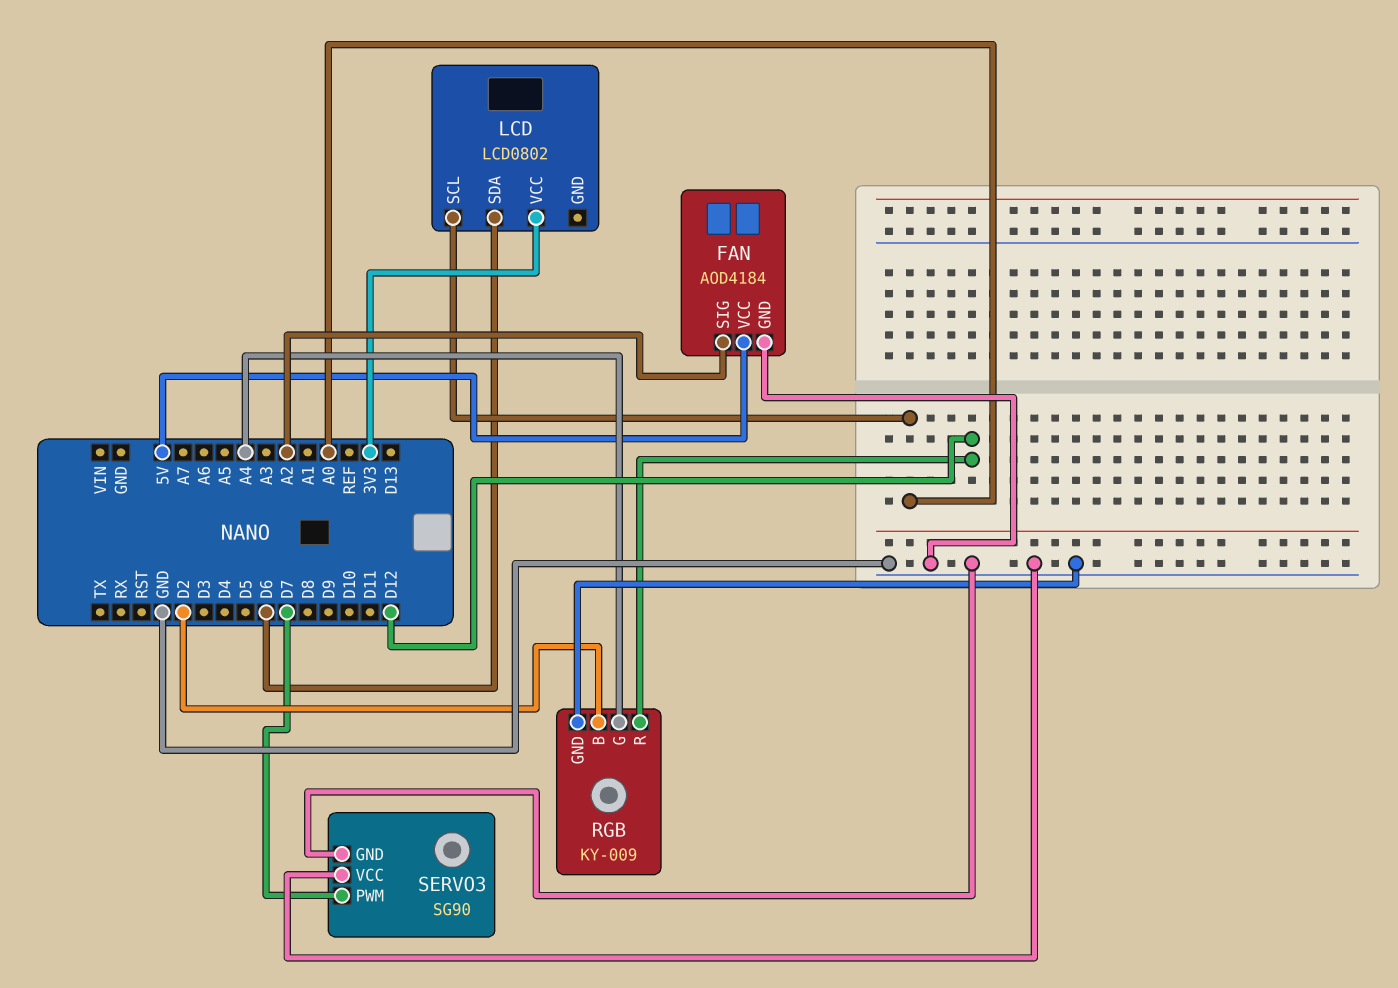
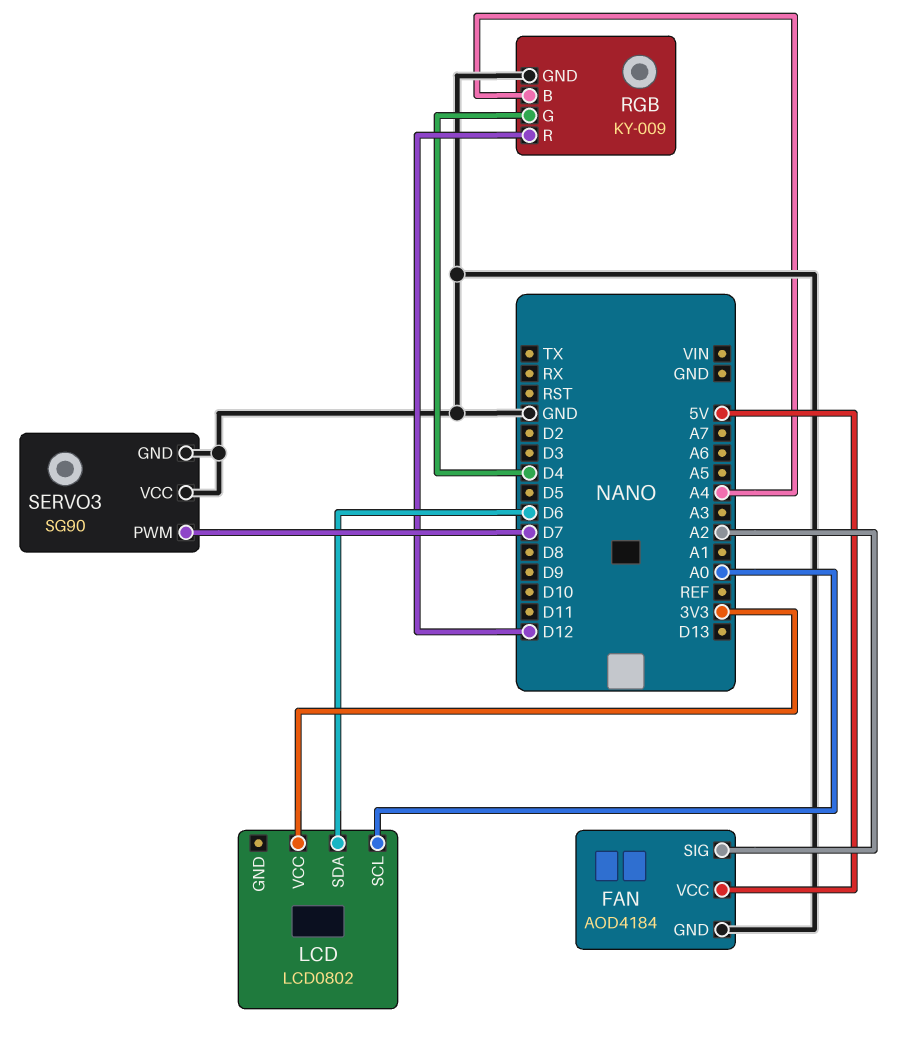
RGB pin B: D2 -> A4
RGB pin G: A4 -> D4

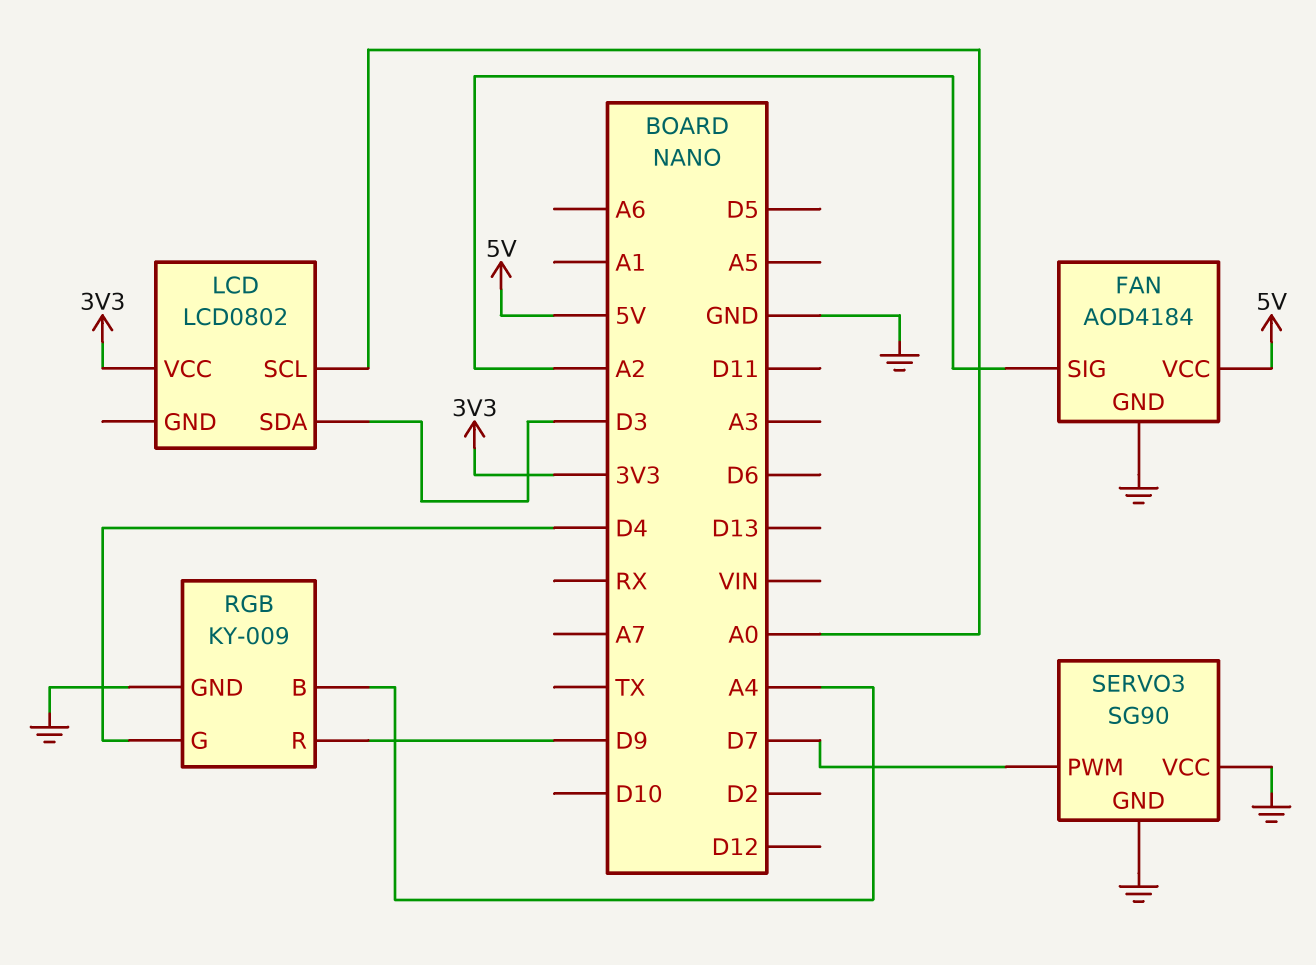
LCD pin SDA: D6 -> D3
RGB pin R: D12 -> D9

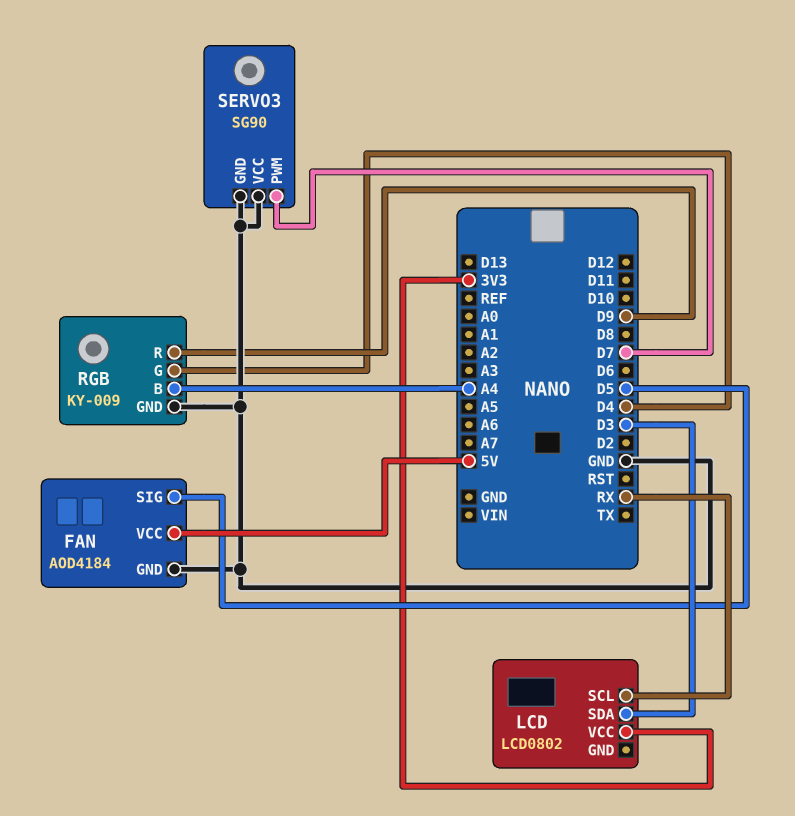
FAN pin SIG: A2 -> D5
LCD pin SCL: A0 -> RX

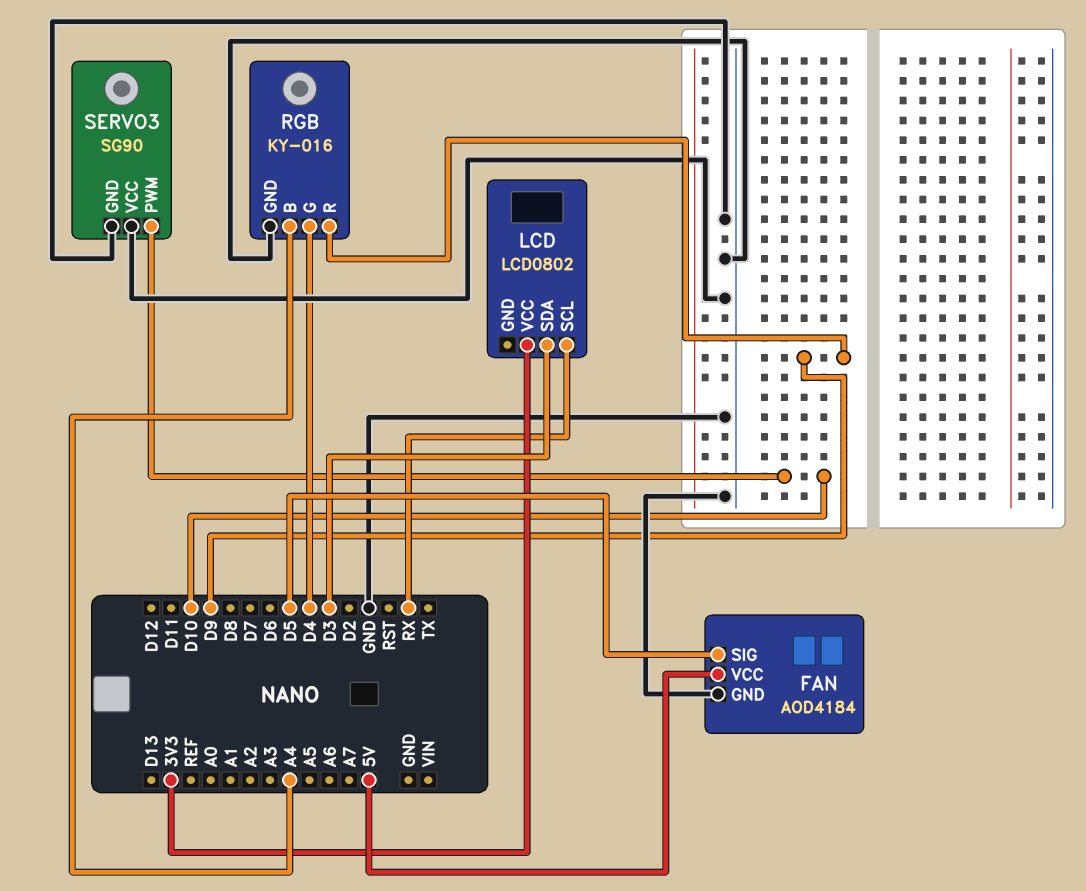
RGB: KY-009 -> KY-016
SERVO3 pin PWM: D7 -> D10

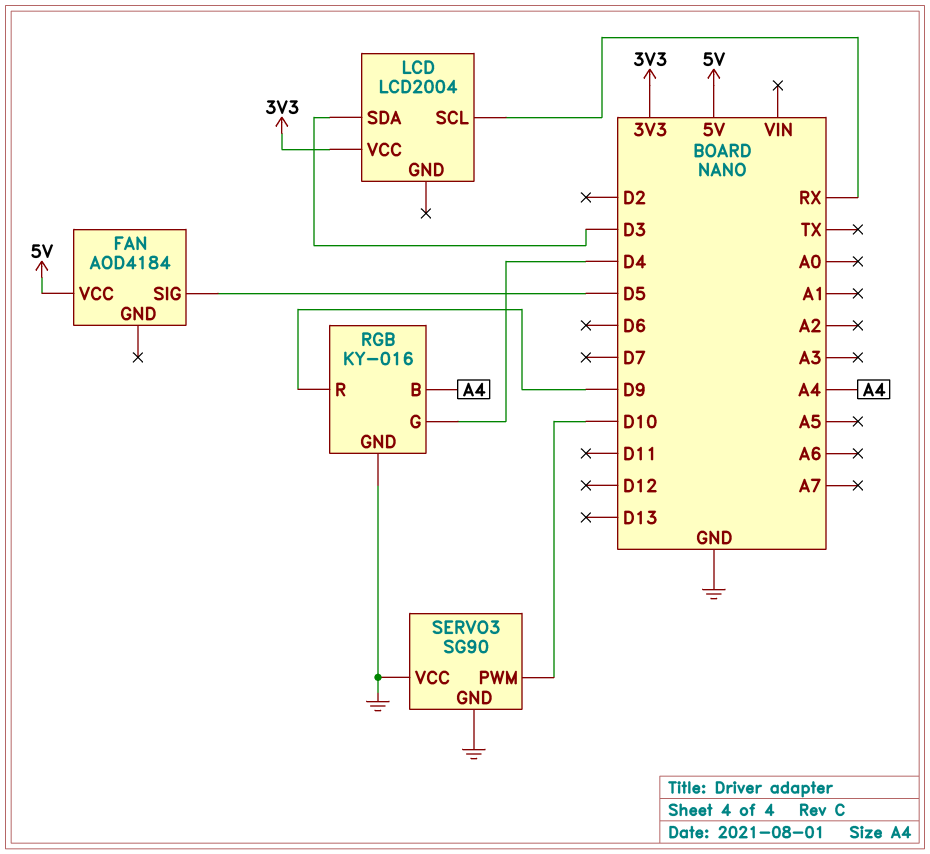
FAN pin GND: GND -> none
LCD: LCD0802 -> LCD2004

